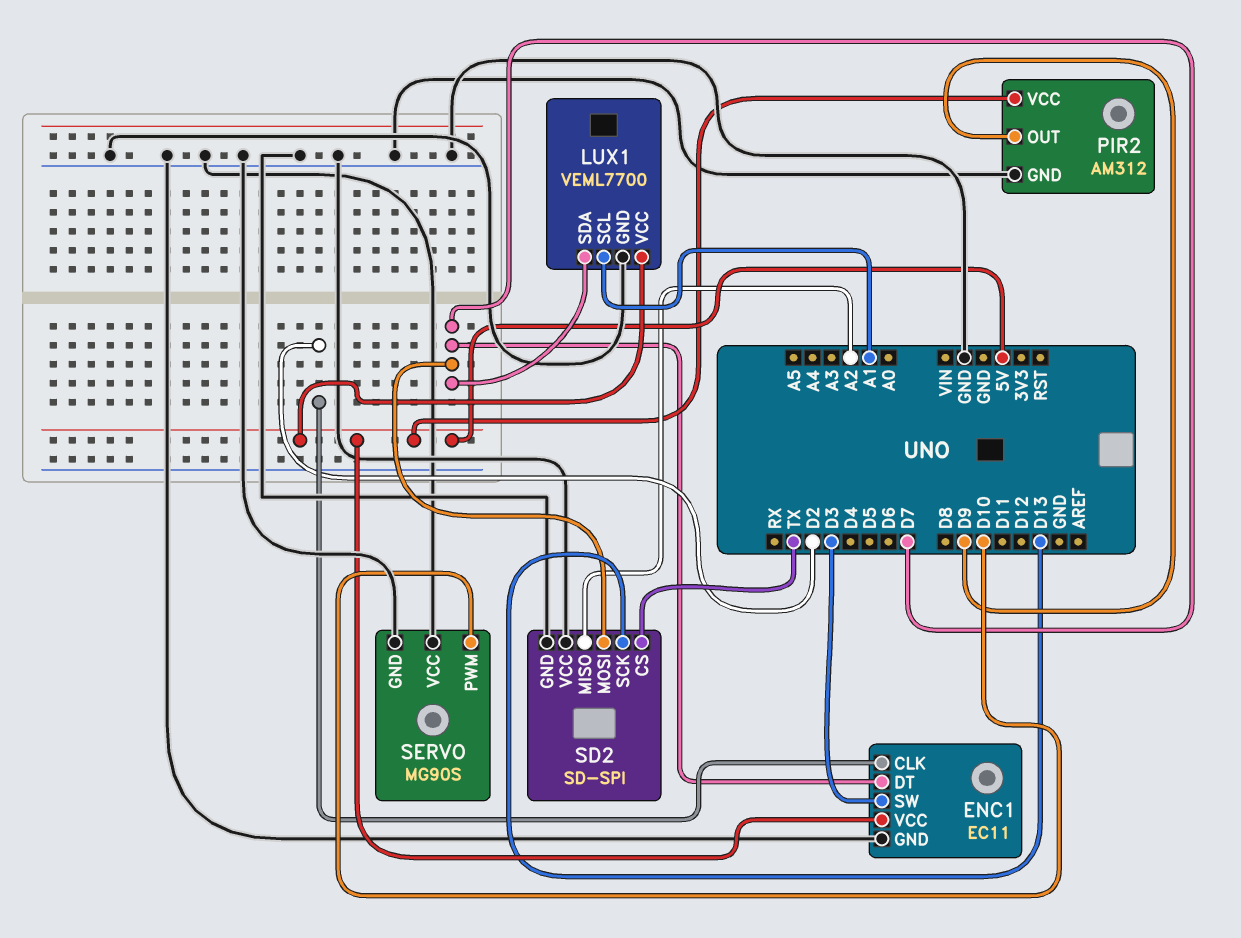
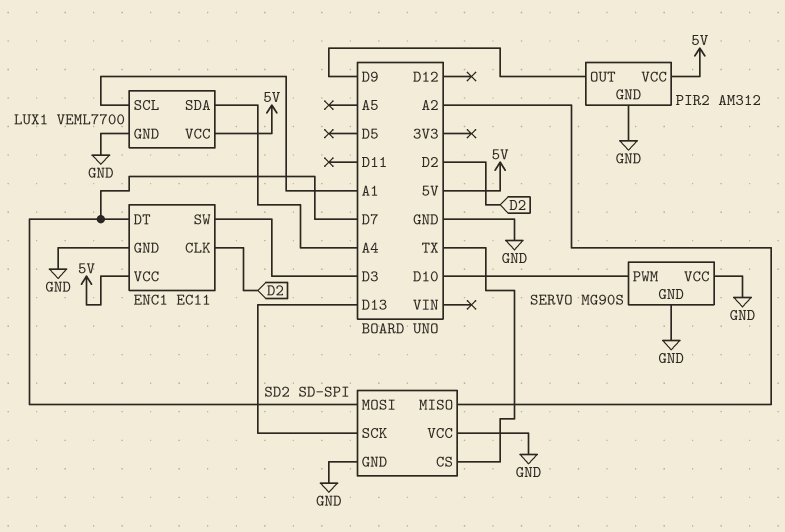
LUX1 pin SDA: D7 -> A4

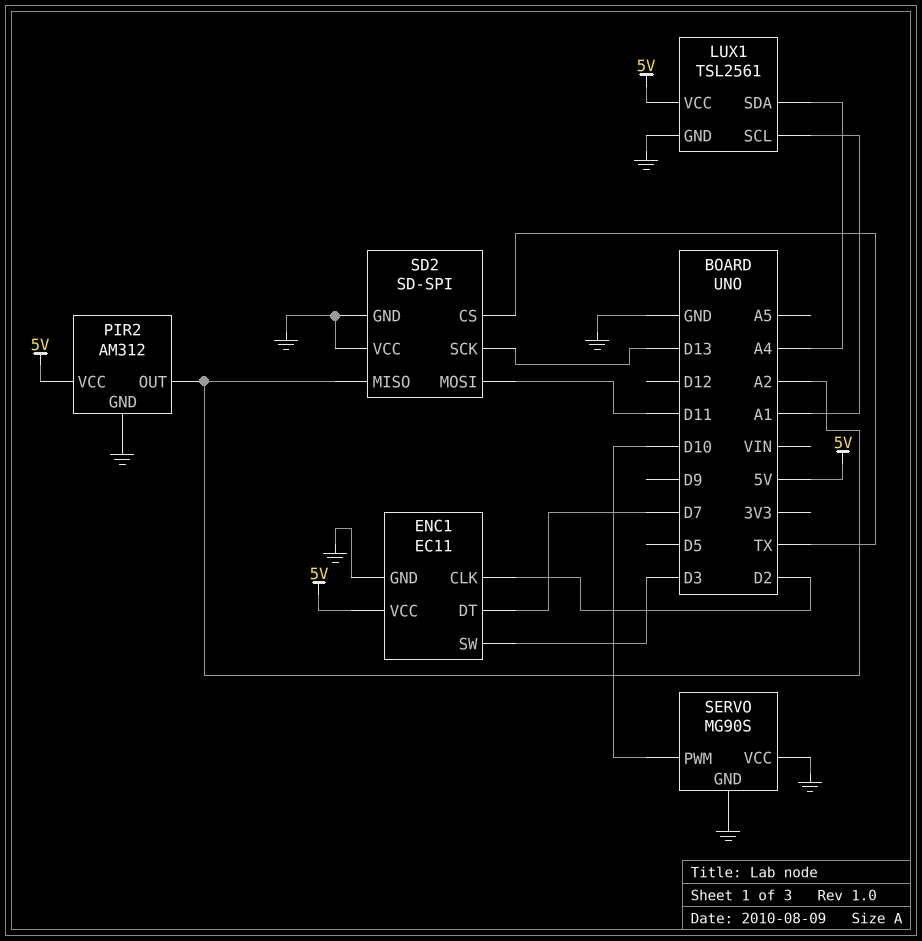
LUX1: VEML7700 -> TSL2561
PIR2 pin OUT: D9 -> A2
SD2 pin MOSI: D7 -> D11

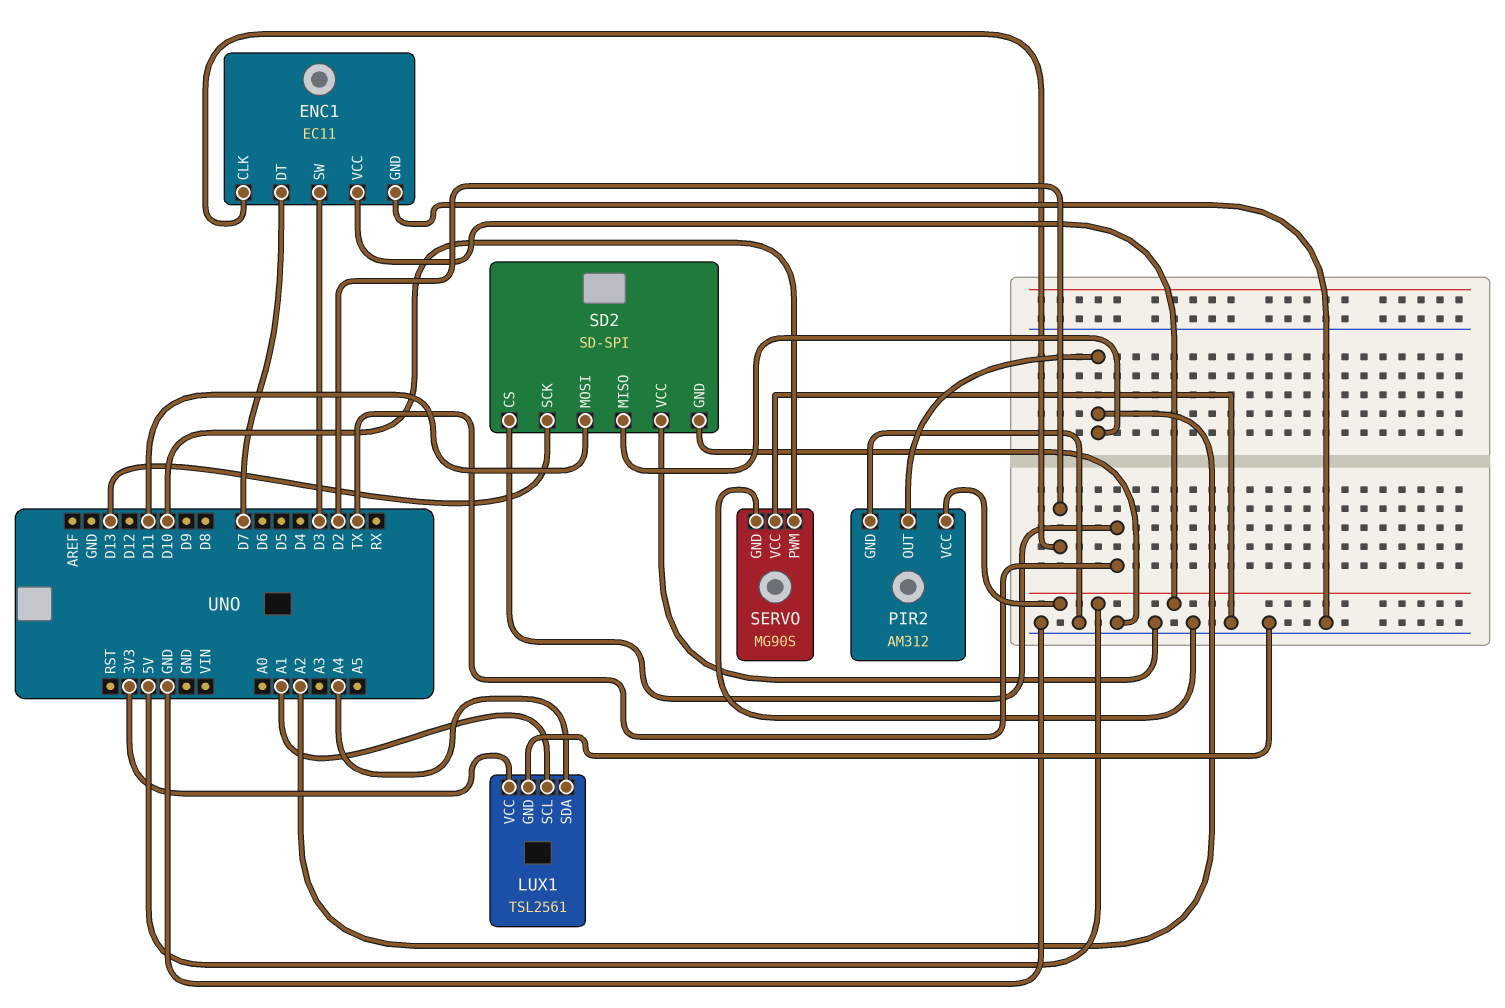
LUX1 pin VCC: 5V -> 3V3

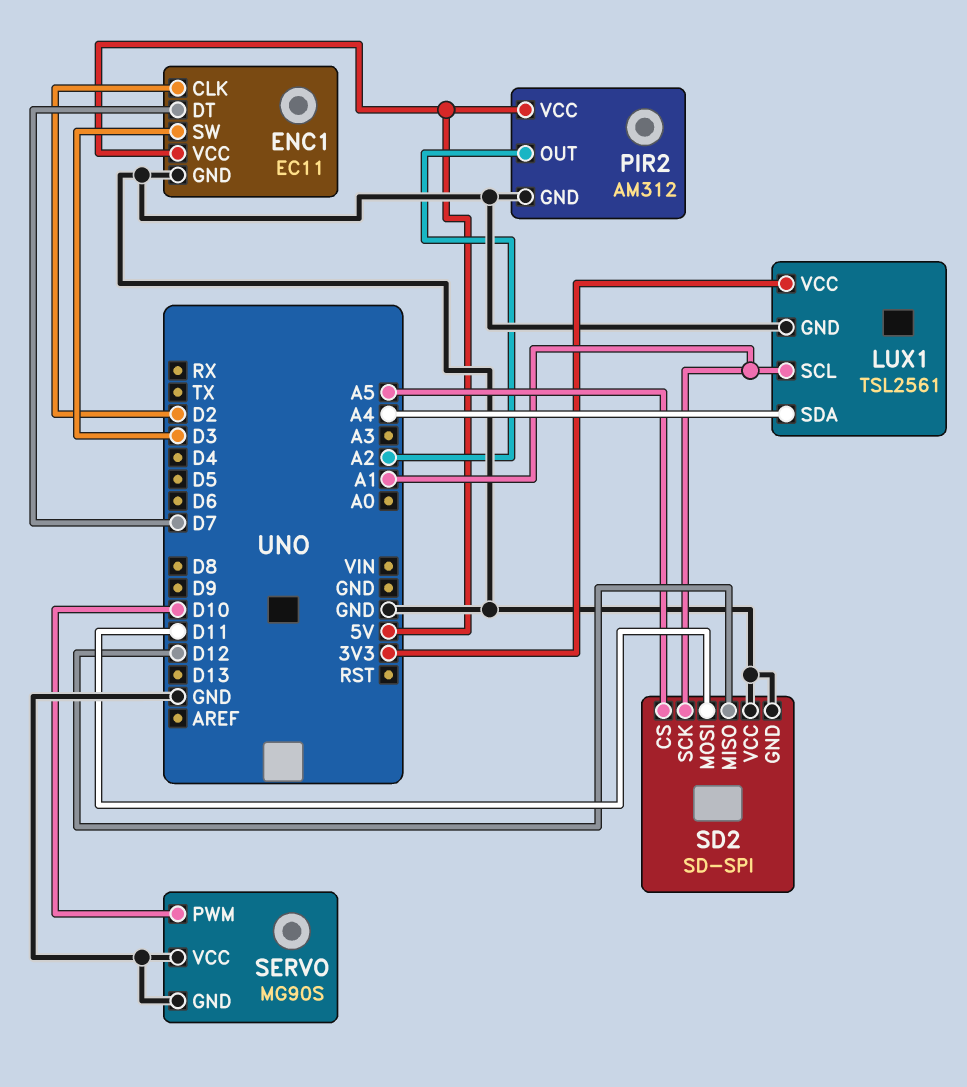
SD2 pin CS: TX -> A5
SD2 pin MISO: A2 -> D12
SD2 pin SCK: D13 -> A1

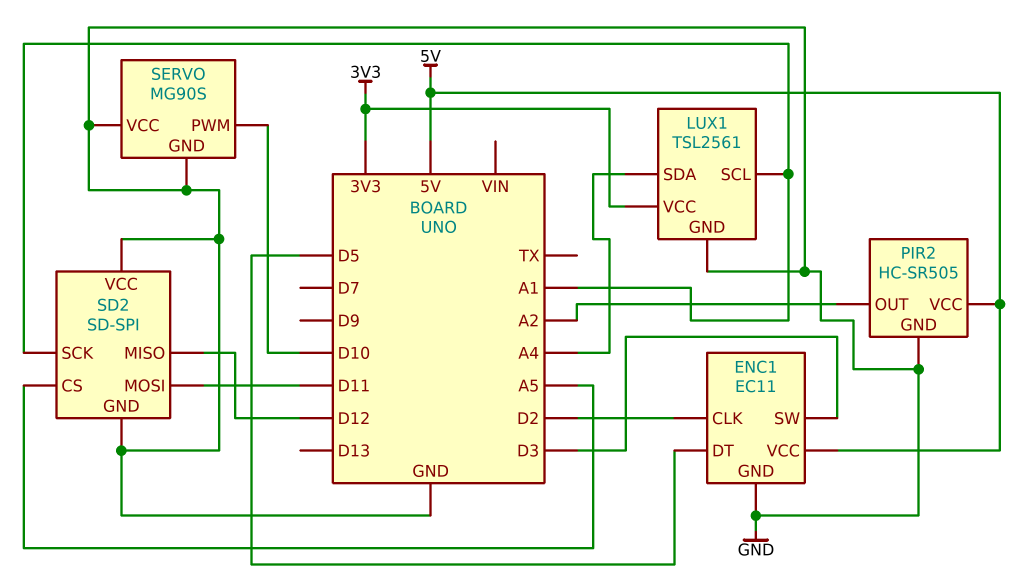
ENC1 pin DT: D7 -> D5
PIR2: AM312 -> HC-SR505

